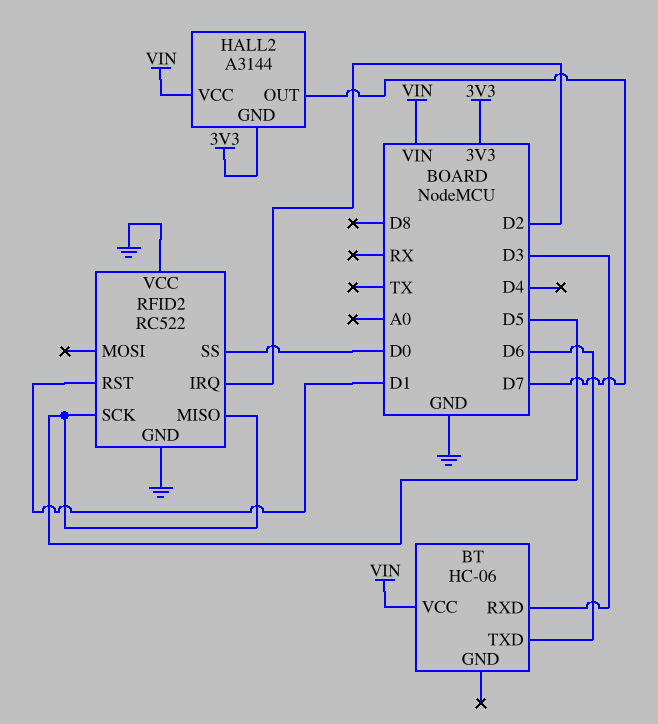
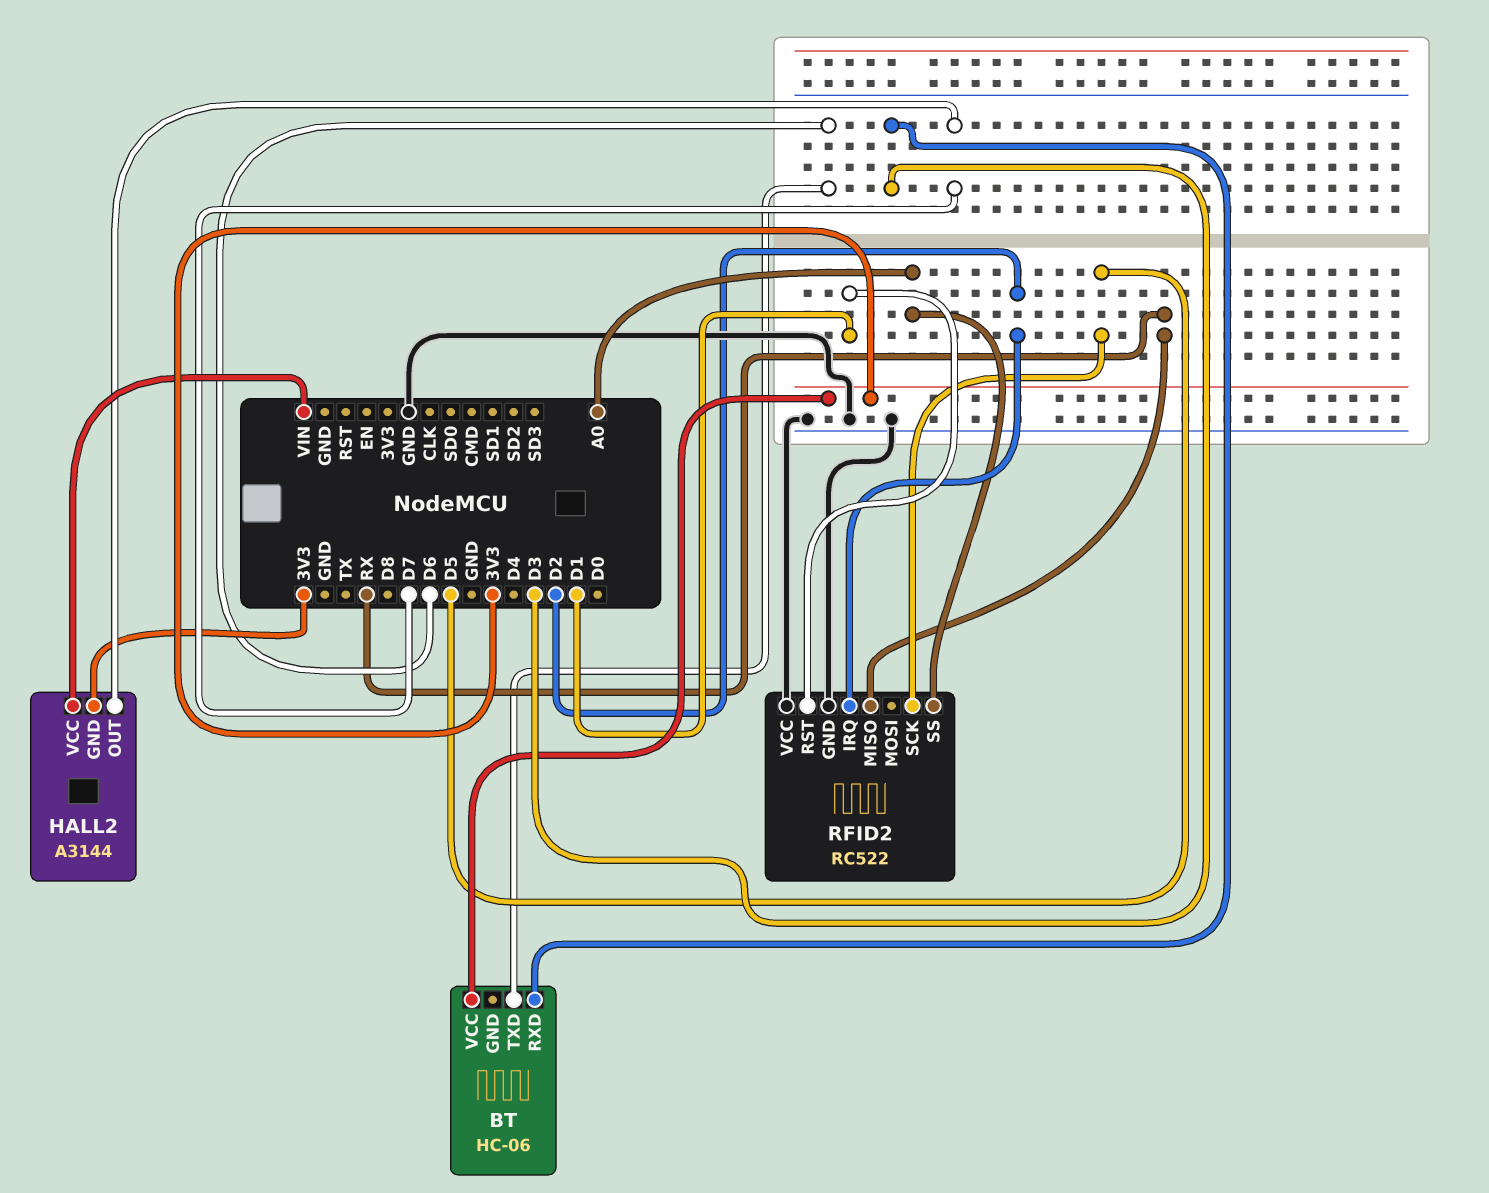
BT pin VCC: VIN -> 3V3
RFID2 pin MISO: D5 -> RX
RFID2 pin SS: D0 -> A0

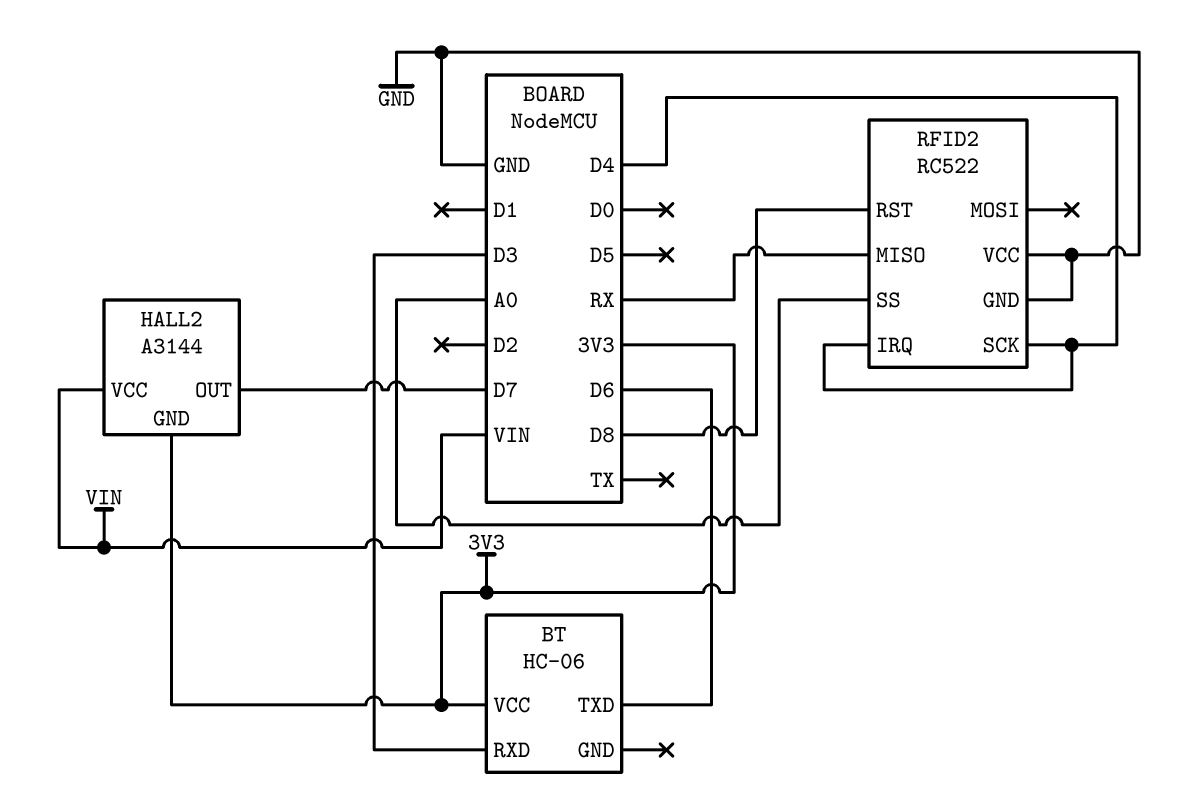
RFID2 pin IRQ: D2 -> D4
RFID2 pin RST: D1 -> D8
RFID2 pin SCK: D5 -> D4

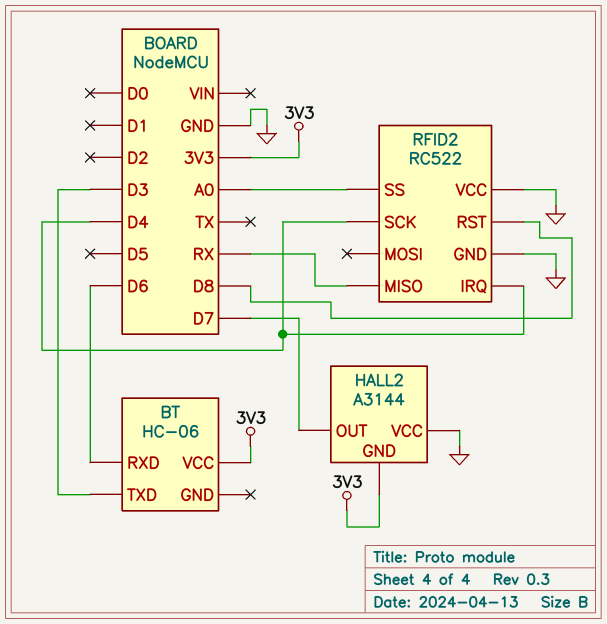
BT pin RXD: D3 -> D6
BT pin TXD: D6 -> D3
HALL2 pin VCC: VIN -> GND

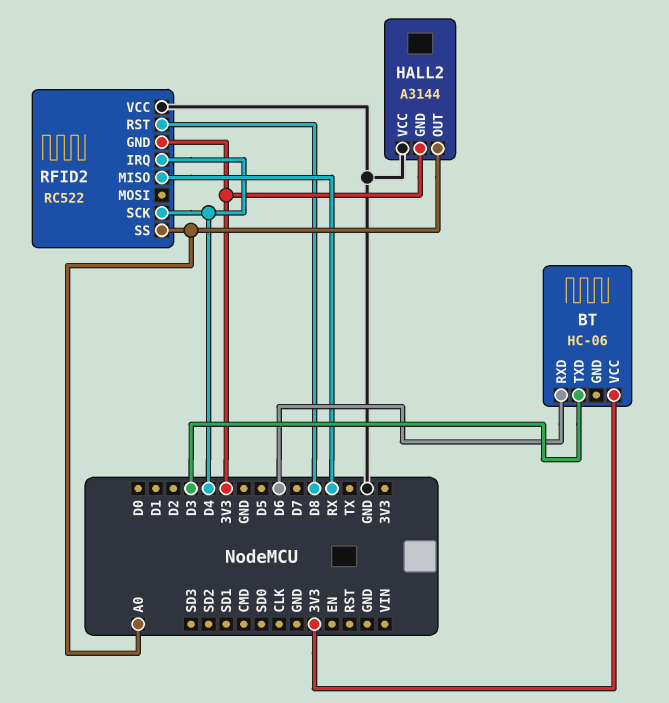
HALL2 pin OUT: D7 -> A0
RFID2 pin GND: GND -> 3V3

